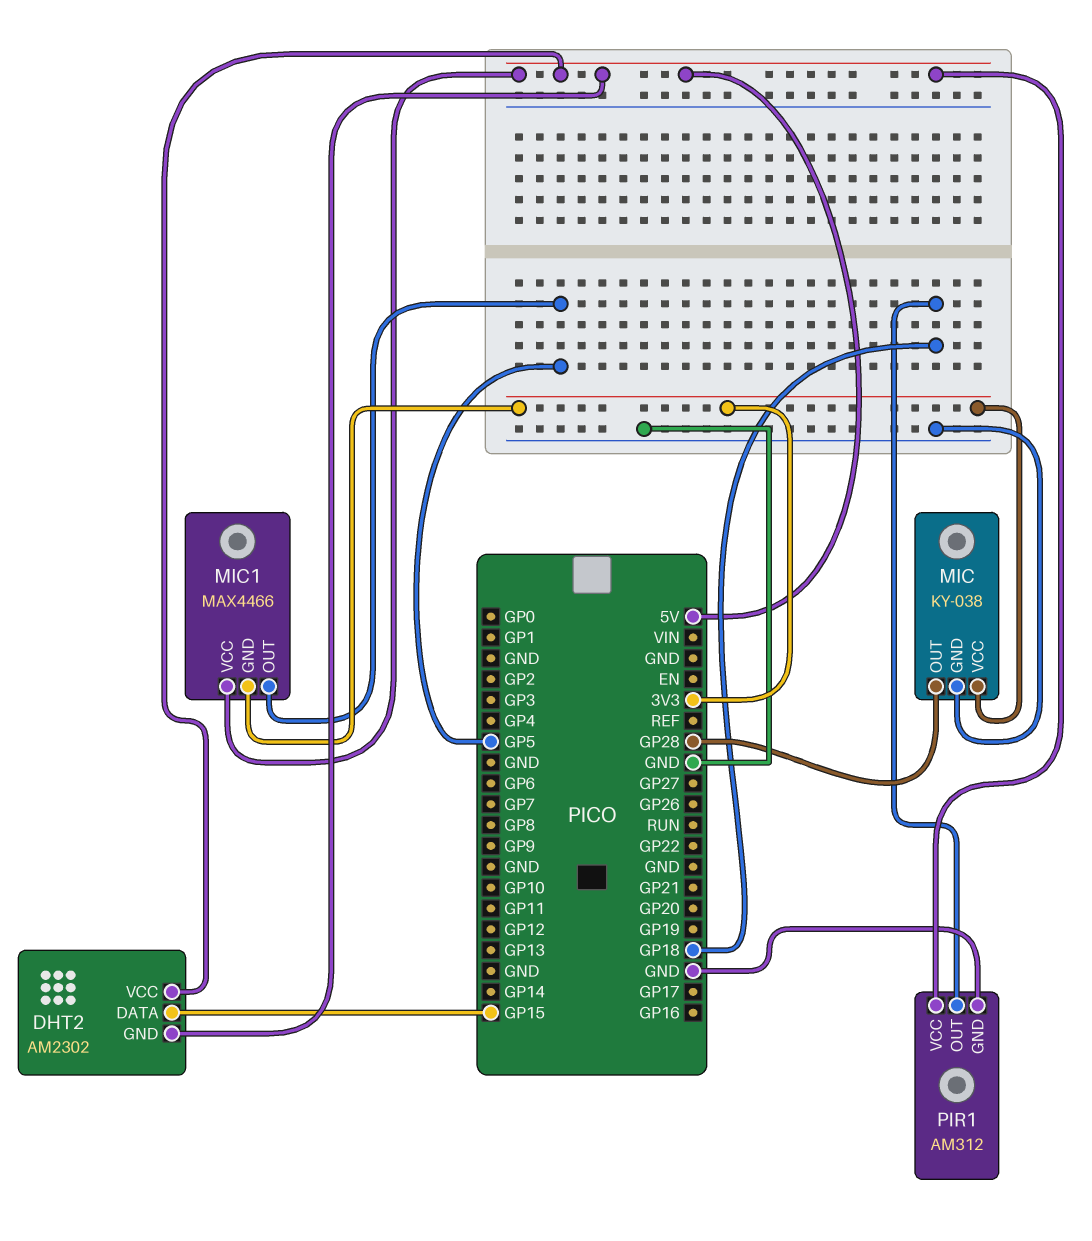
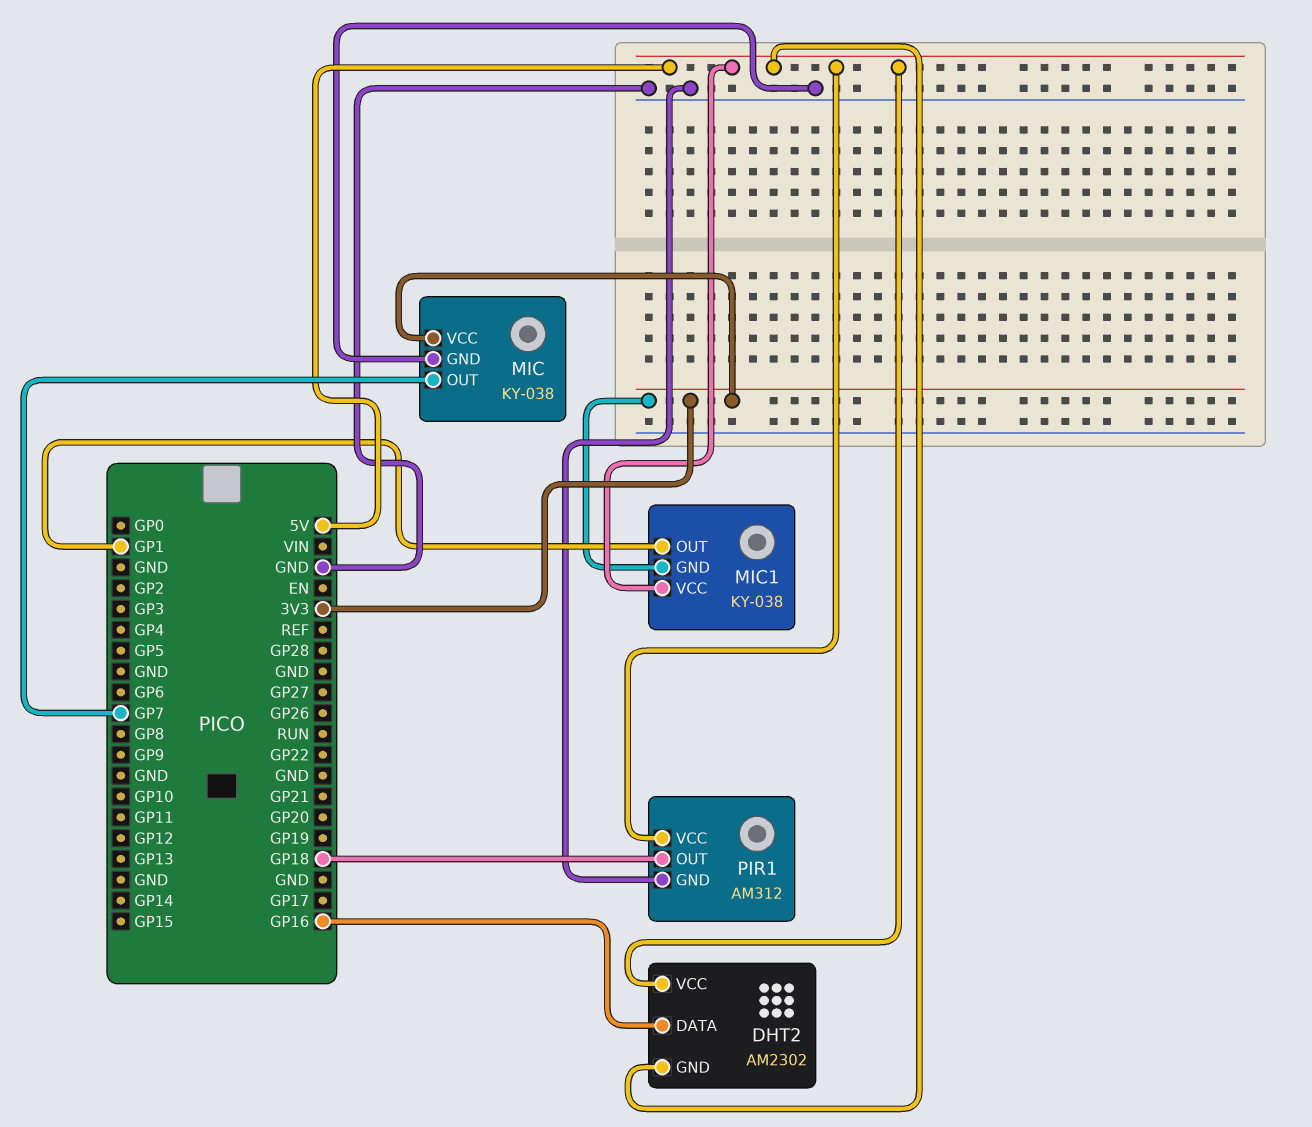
DHT2 pin DATA: GP15 -> GP16
MIC pin OUT: GP28 -> GP7
MIC1: MAX4466 -> KY-038
MIC1 pin OUT: GP5 -> GP1

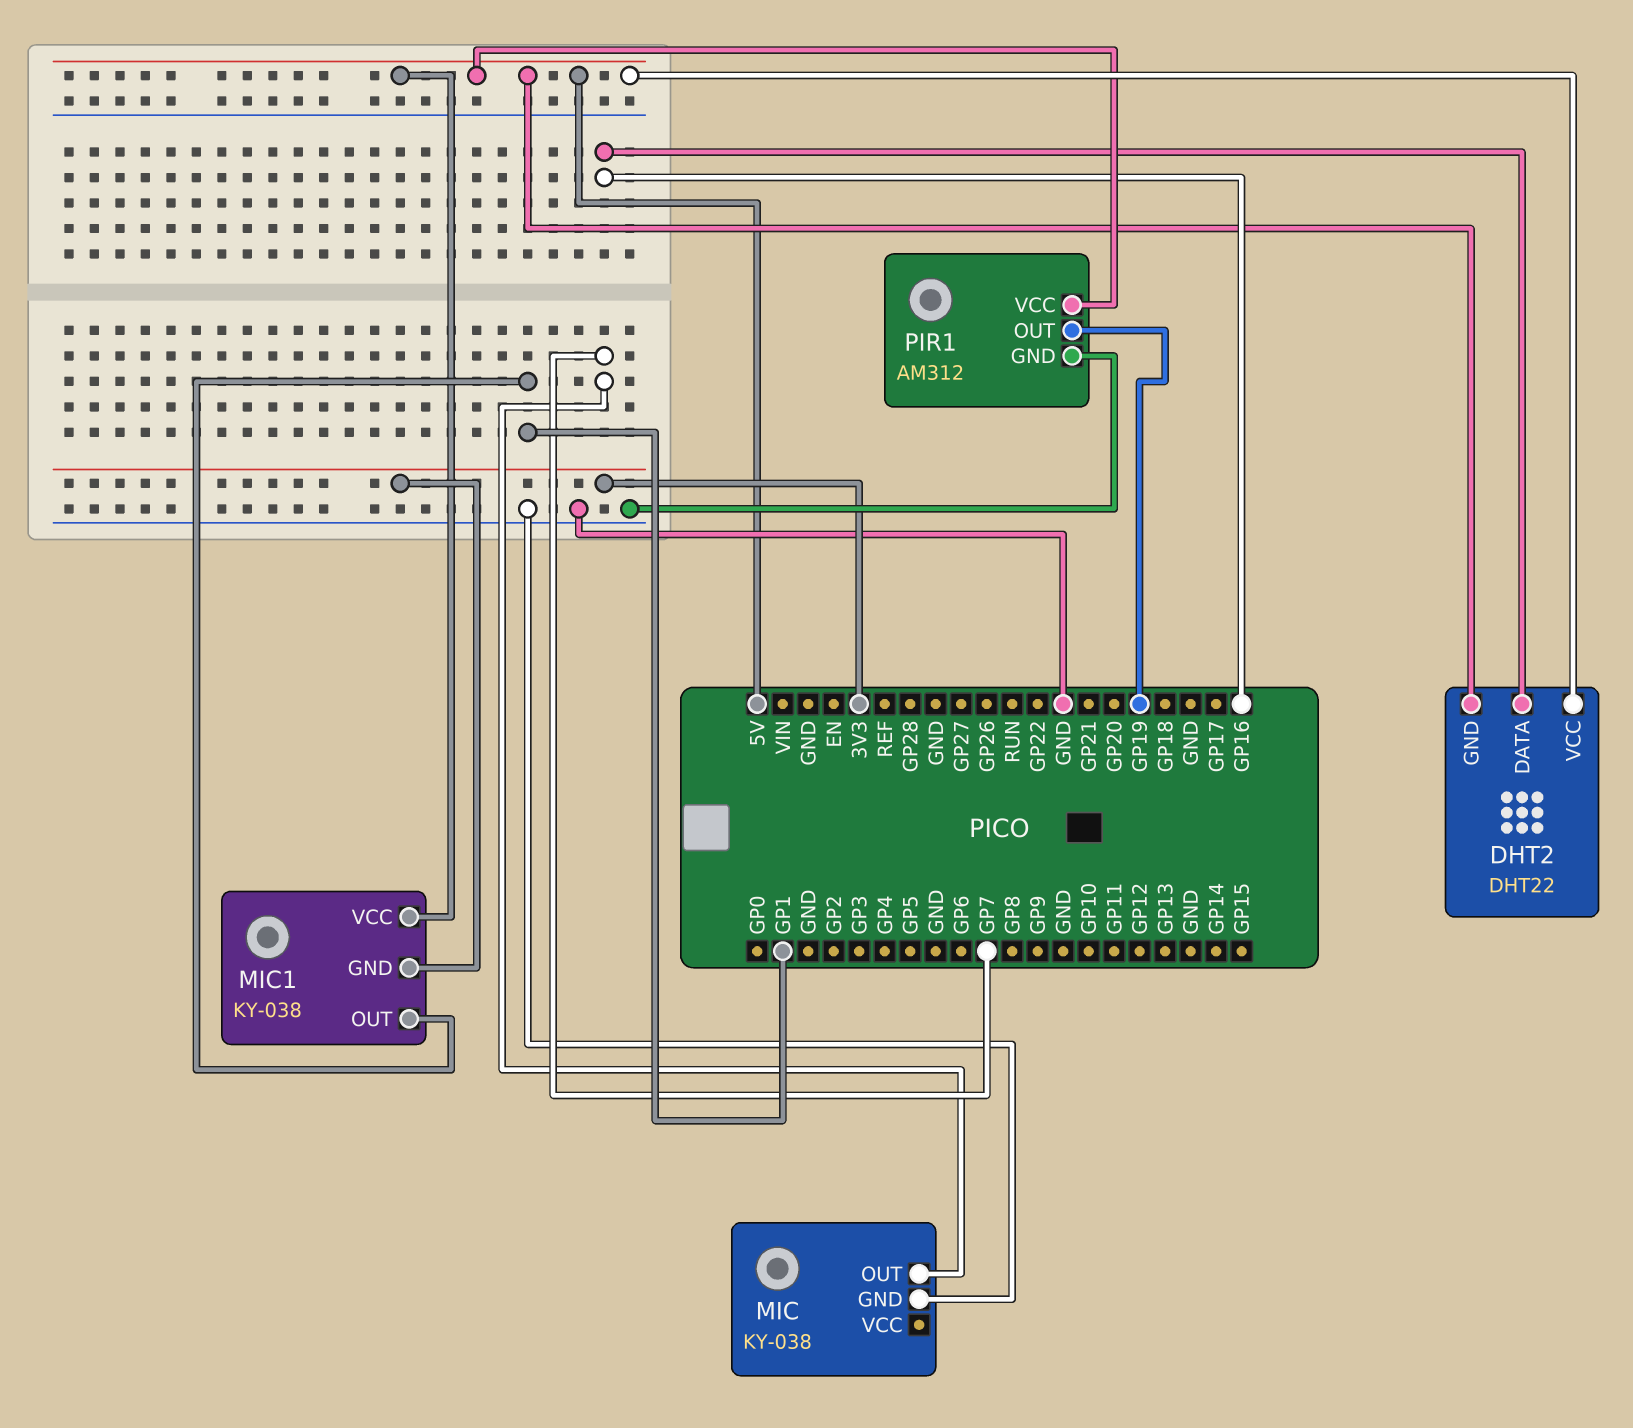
DHT2: AM2302 -> DHT22
MIC pin VCC: 3V3 -> none
PIR1 pin OUT: GP18 -> GP19

